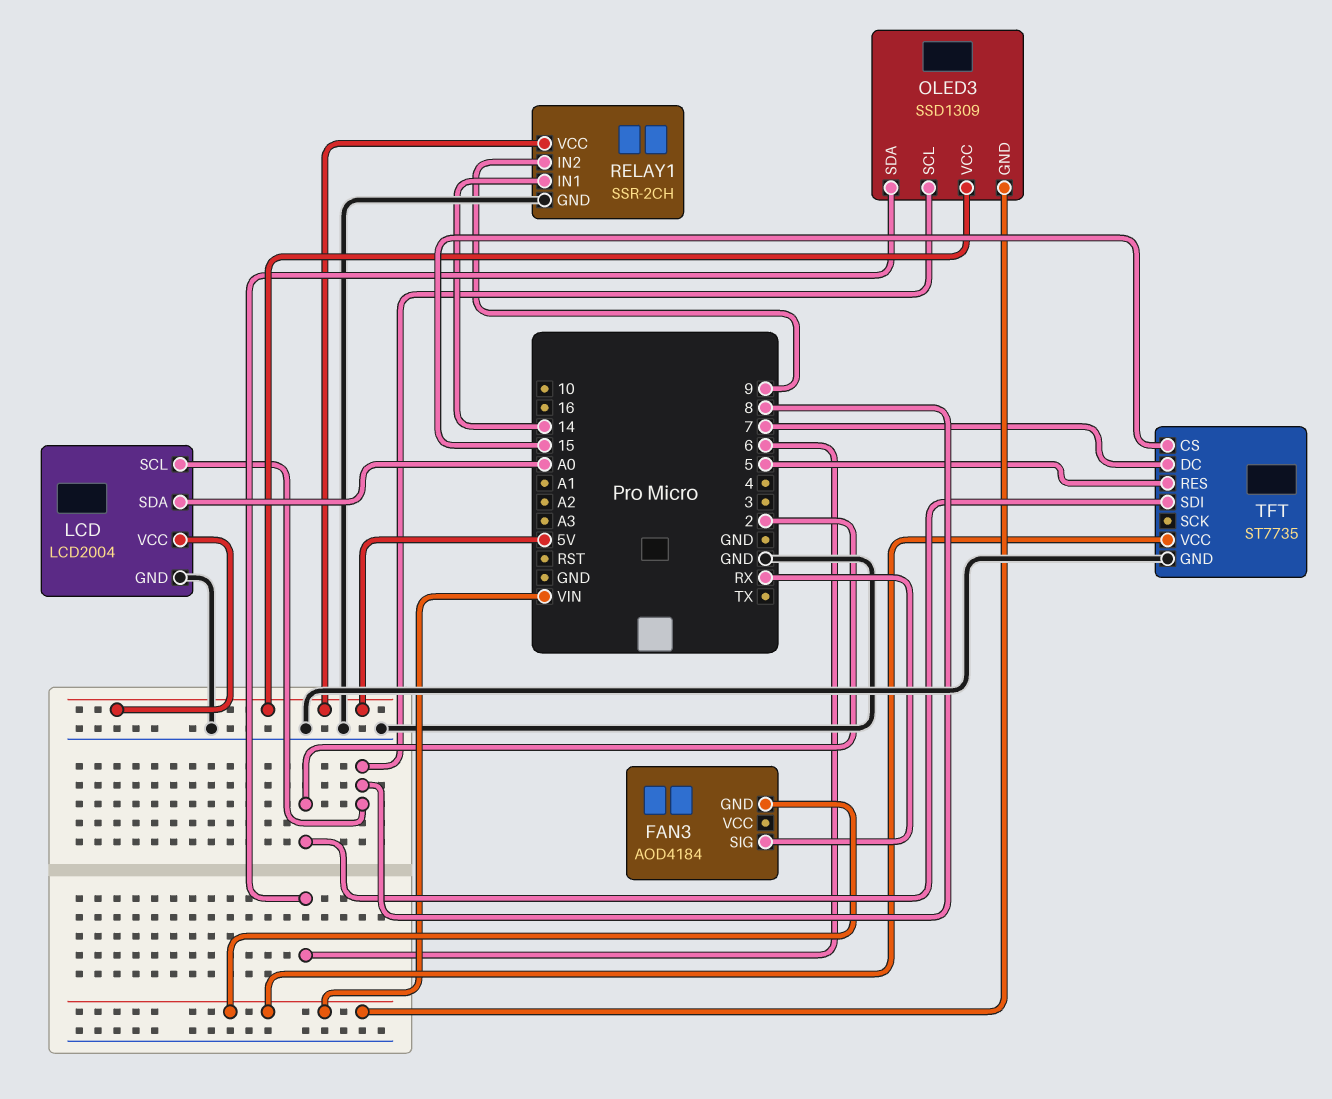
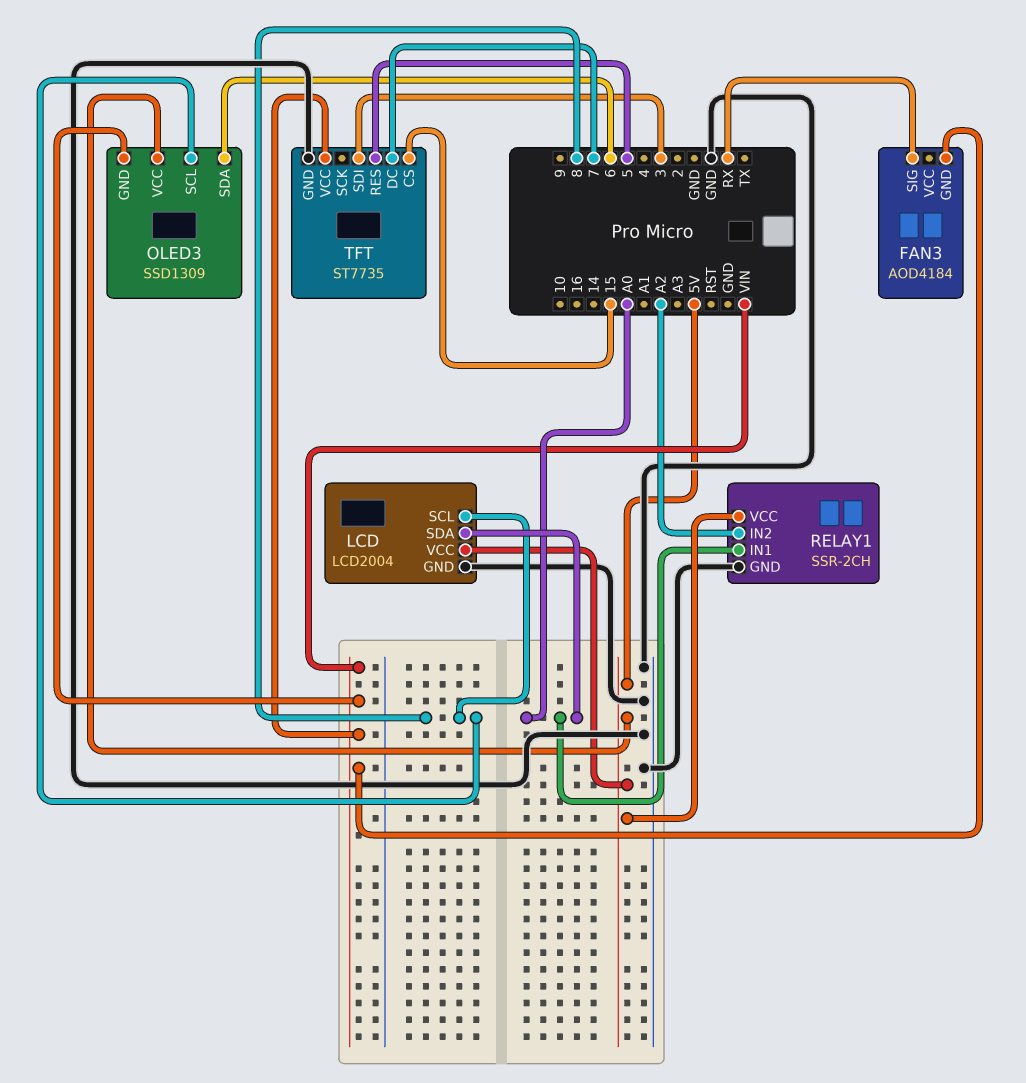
RELAY1 pin IN1: 14 -> A0
RELAY1 pin IN2: 9 -> A2
TFT pin SDI: 2 -> 3

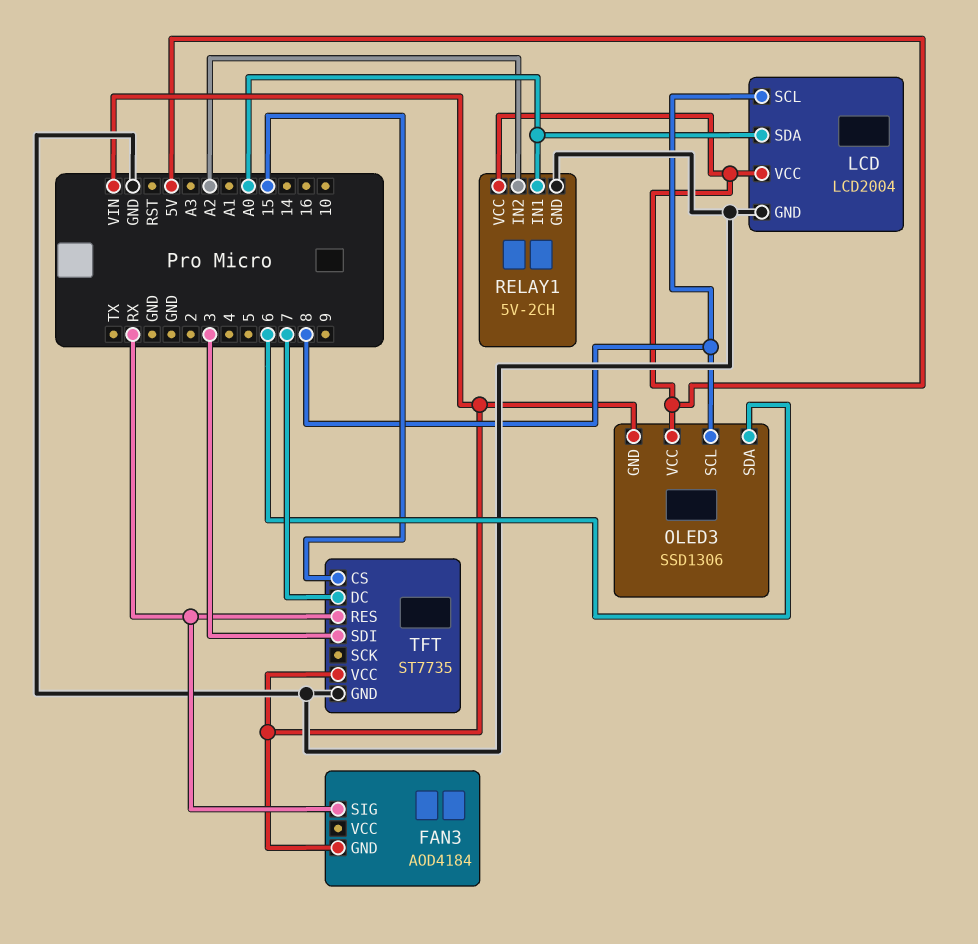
OLED3: SSD1309 -> SSD1306
RELAY1: SSR-2CH -> 5V-2CH
TFT pin RES: 5 -> RX

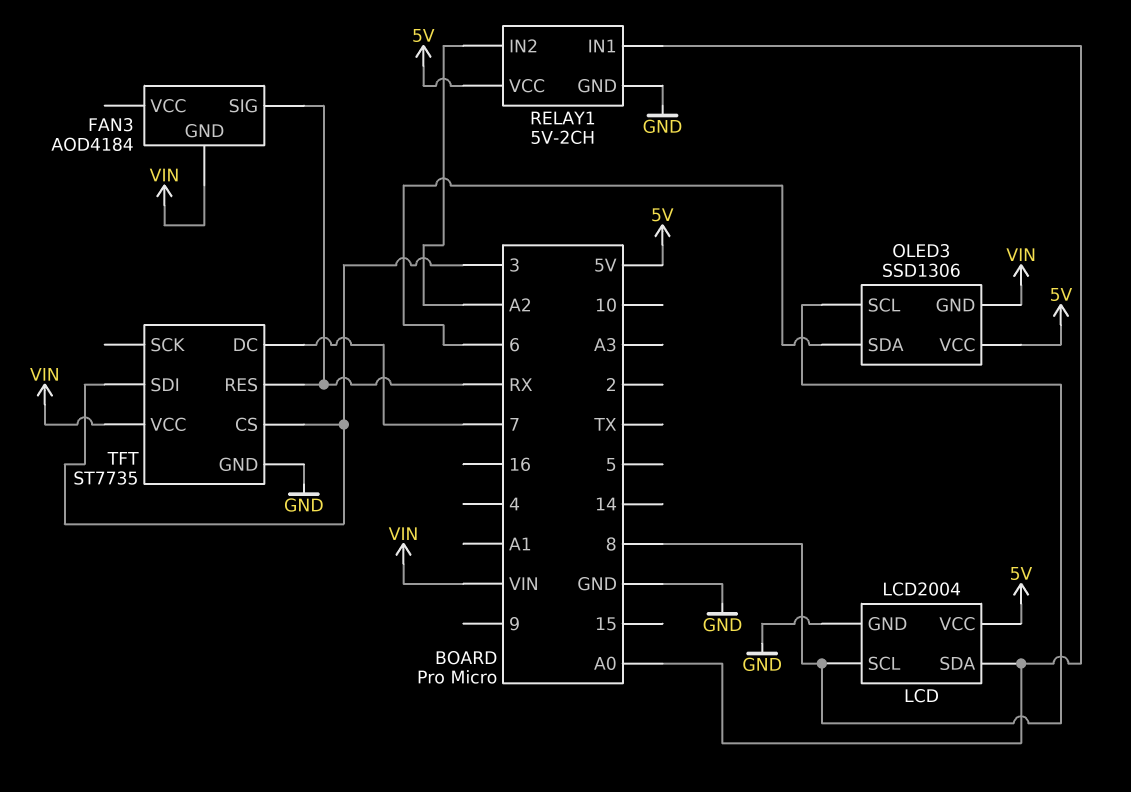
TFT pin CS: 15 -> 3

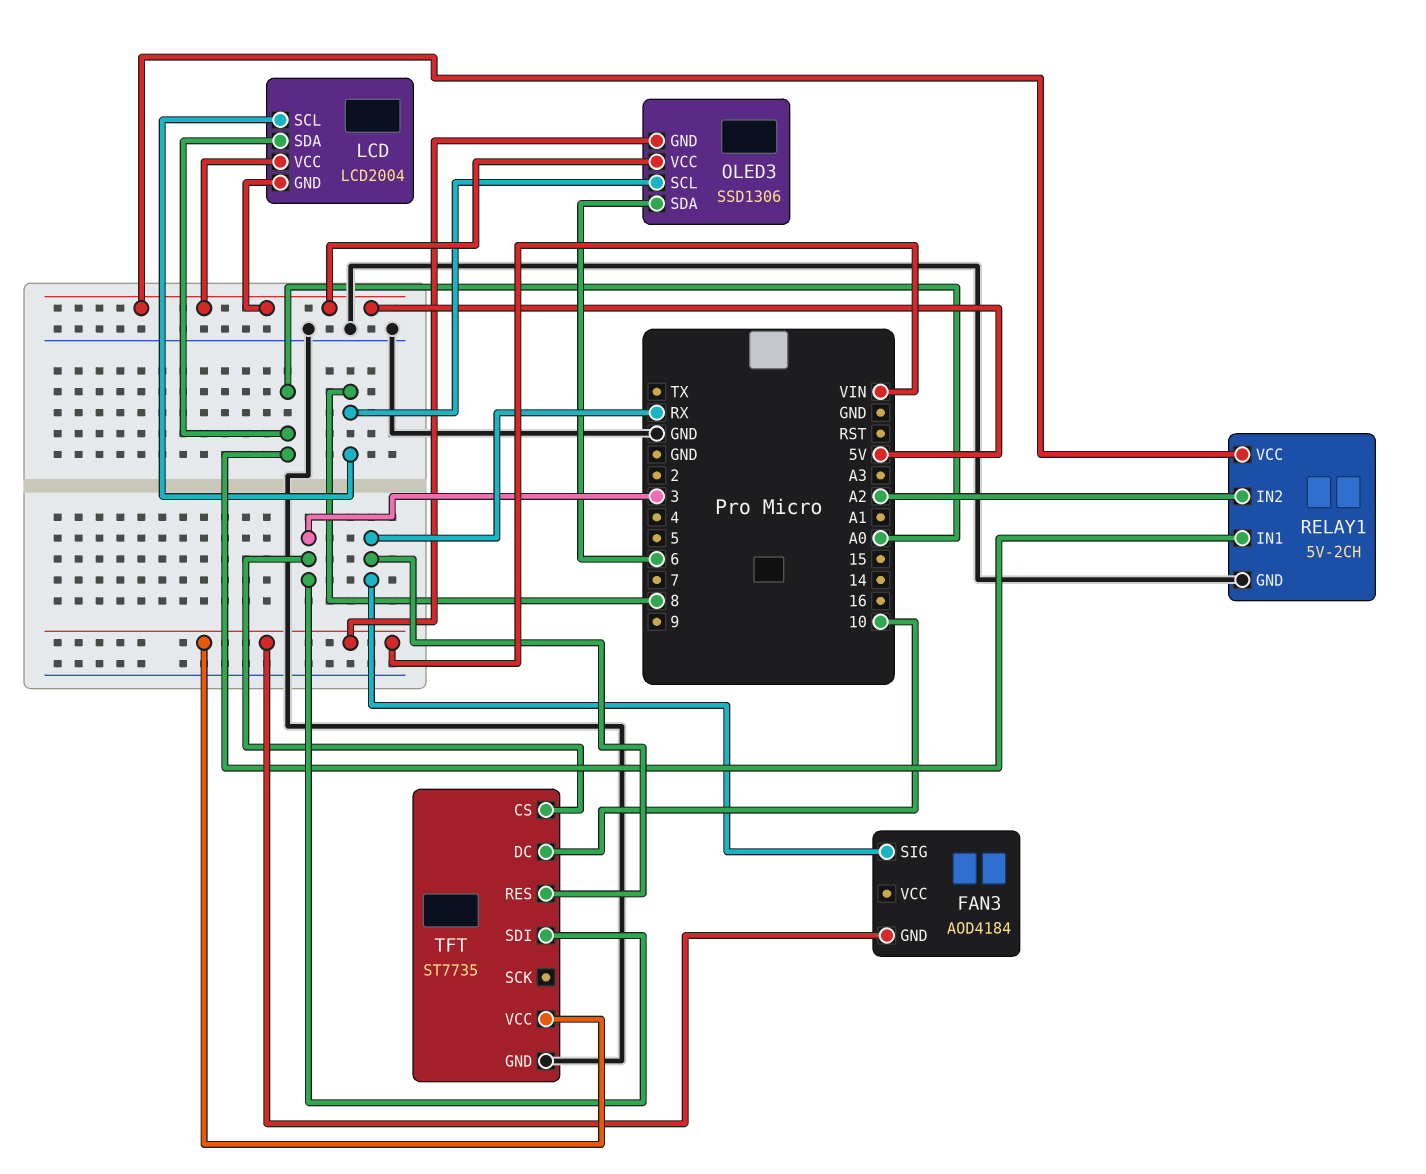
LCD pin GND: GND -> 5V
TFT pin DC: 7 -> 10

